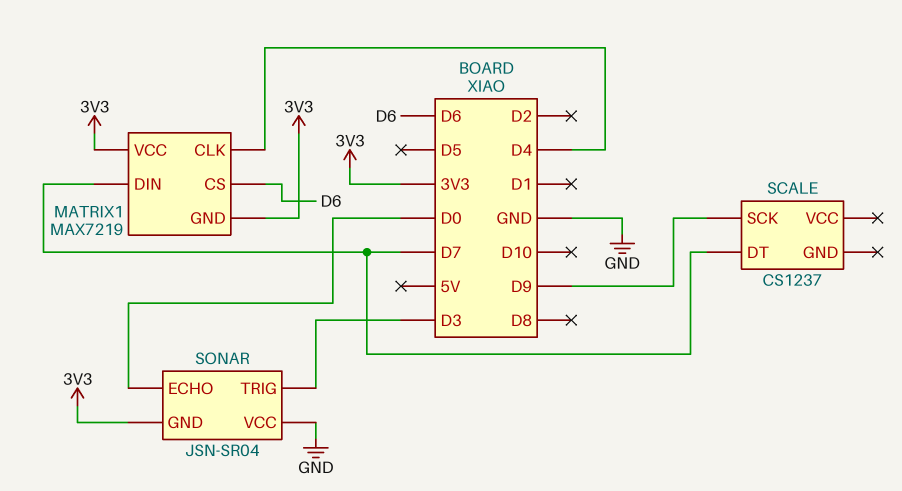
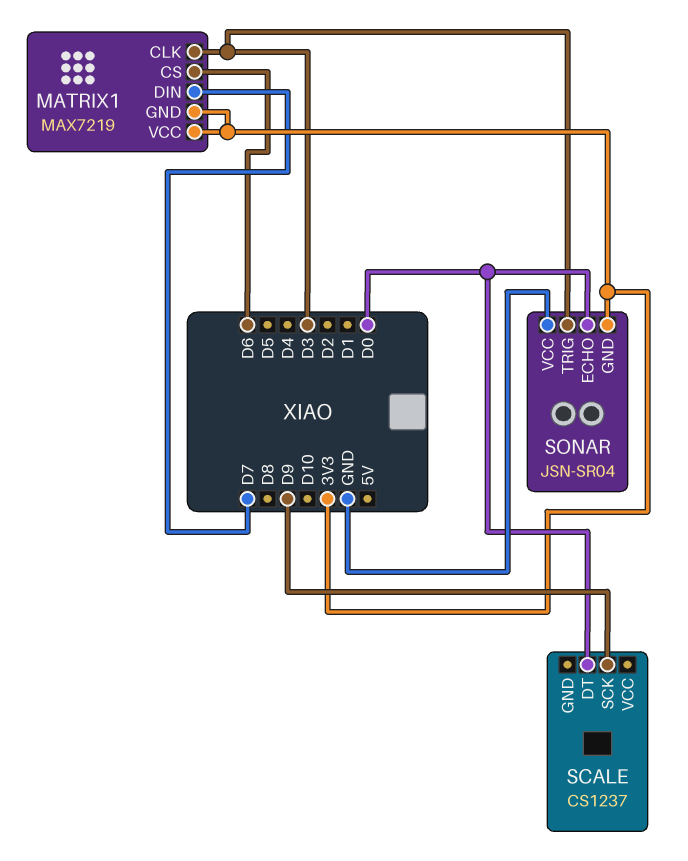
MATRIX1 pin CLK: D4 -> D3
SCALE pin DT: D7 -> D0

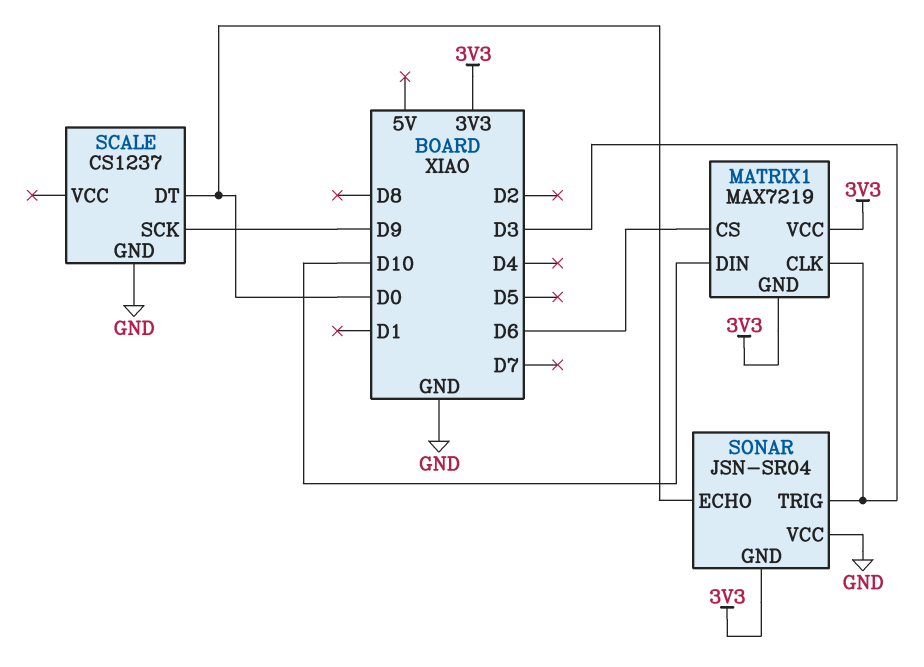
MATRIX1 pin DIN: D7 -> D10
SCALE pin GND: none -> GND

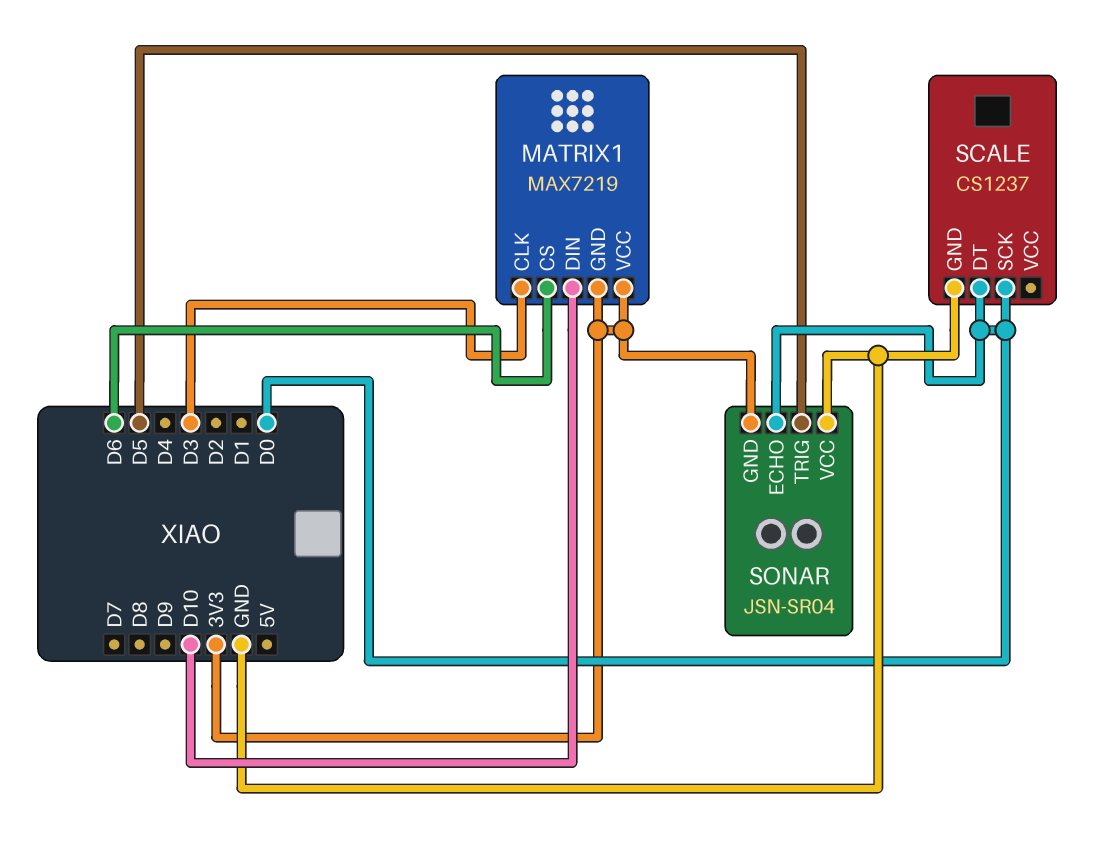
SCALE pin SCK: D9 -> D0
SONAR pin TRIG: D3 -> D5

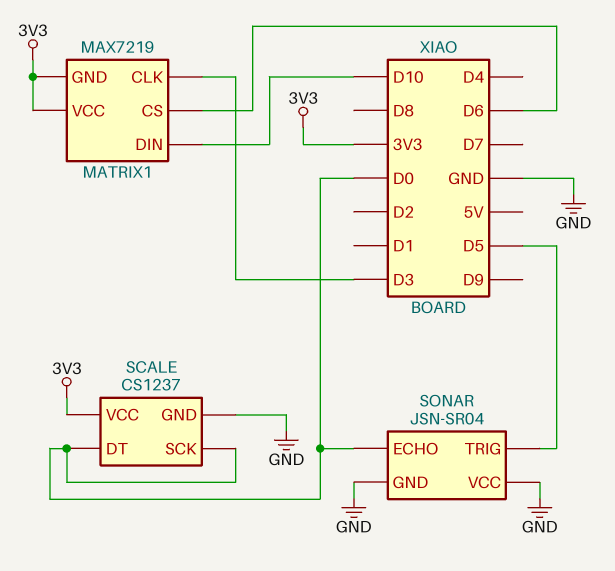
SCALE pin VCC: none -> 3V3
SONAR pin GND: 3V3 -> GND

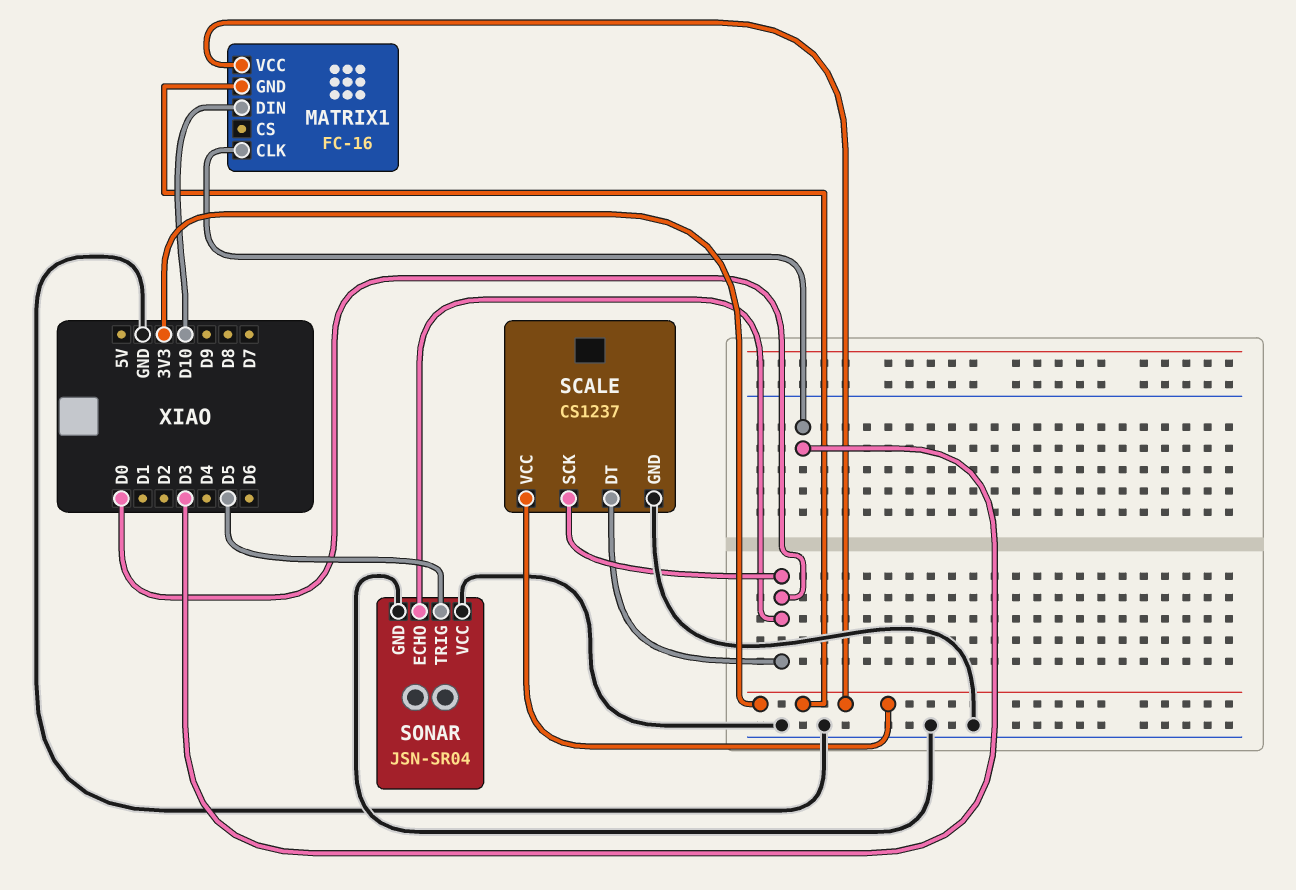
MATRIX1: MAX7219 -> FC-16
MATRIX1 pin CS: D6 -> none

